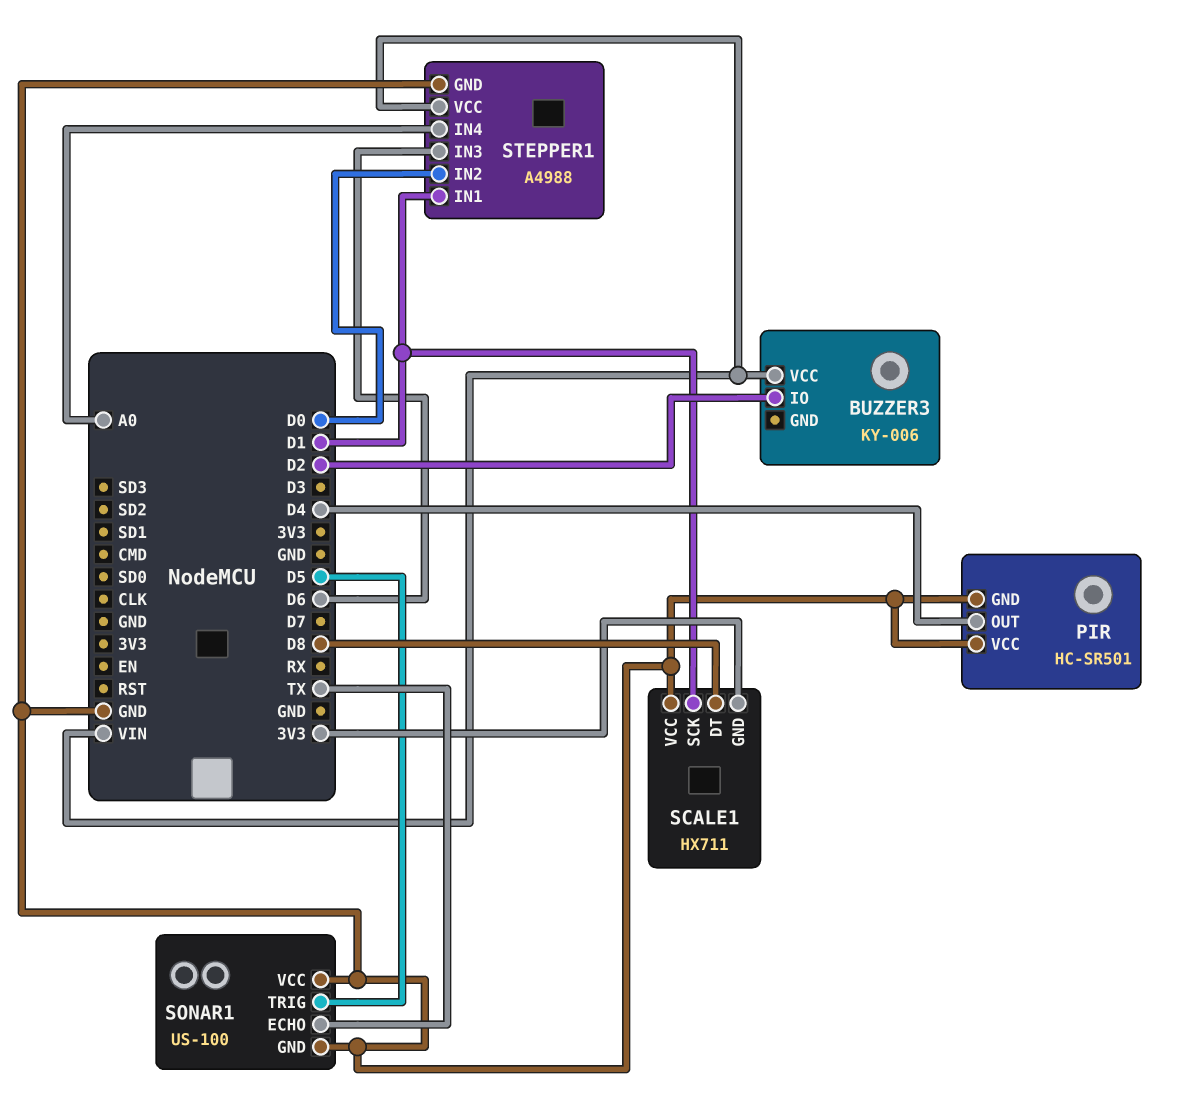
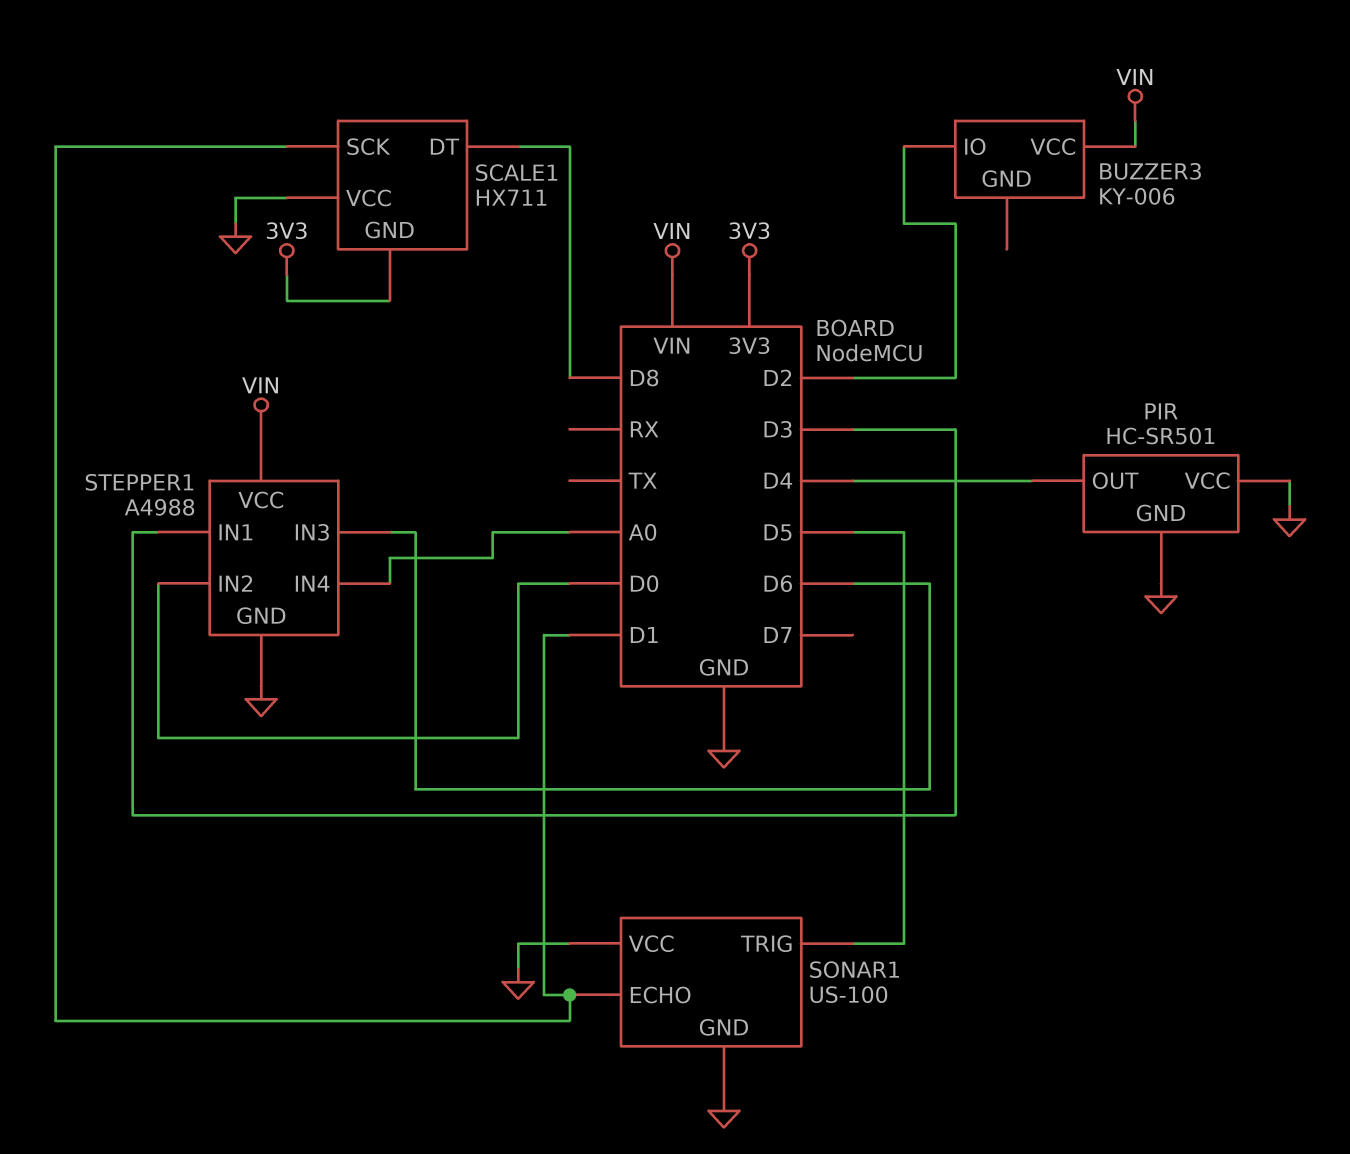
SONAR1 pin ECHO: TX -> D1
STEPPER1 pin IN1: D1 -> D3

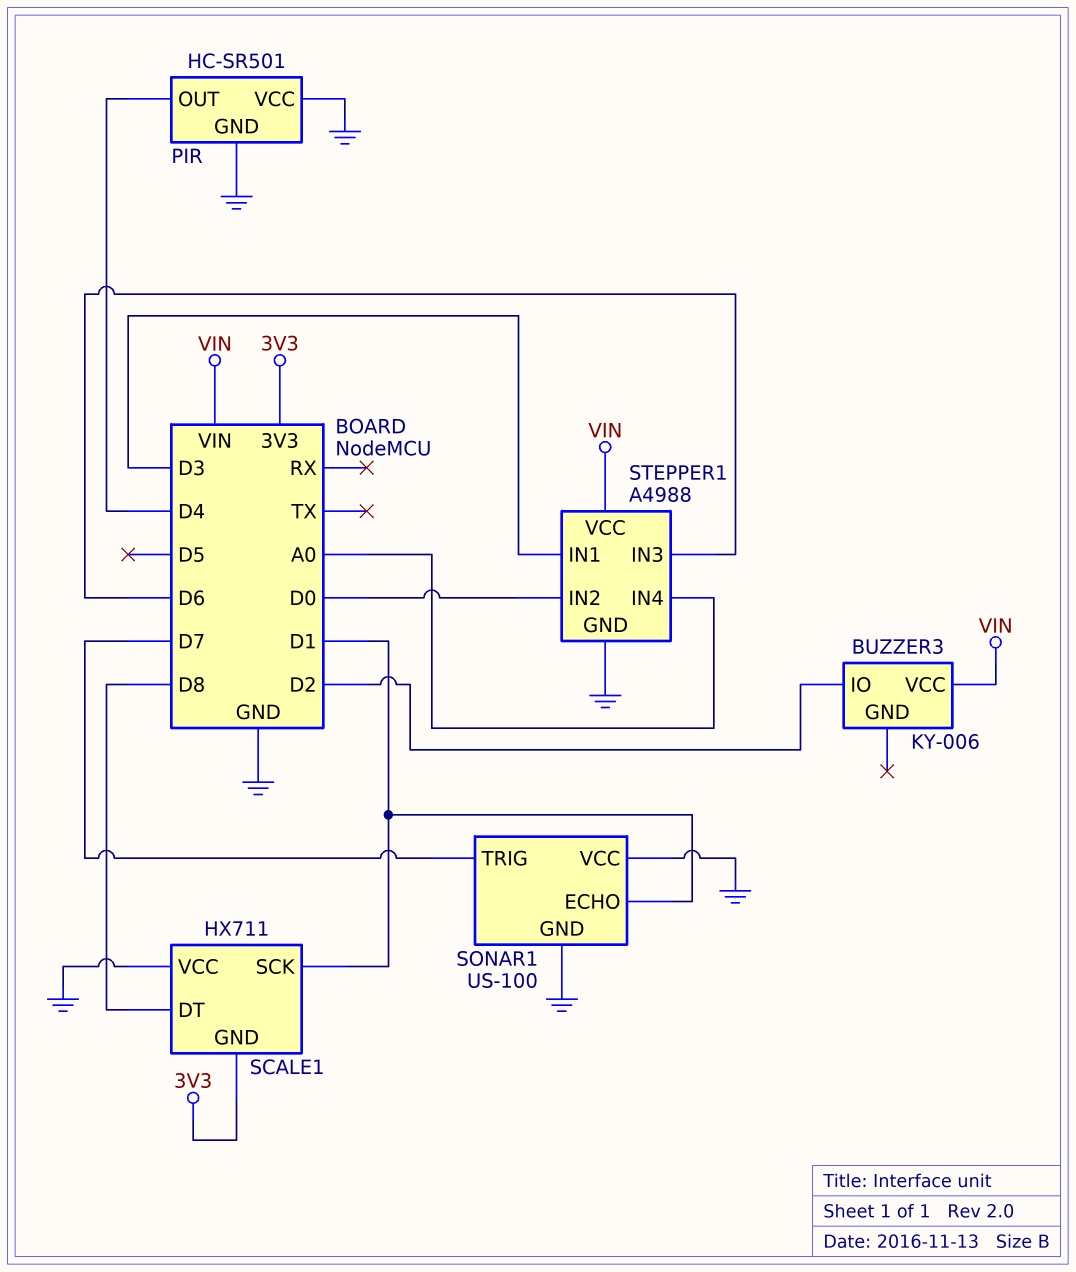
SONAR1 pin TRIG: D5 -> D7

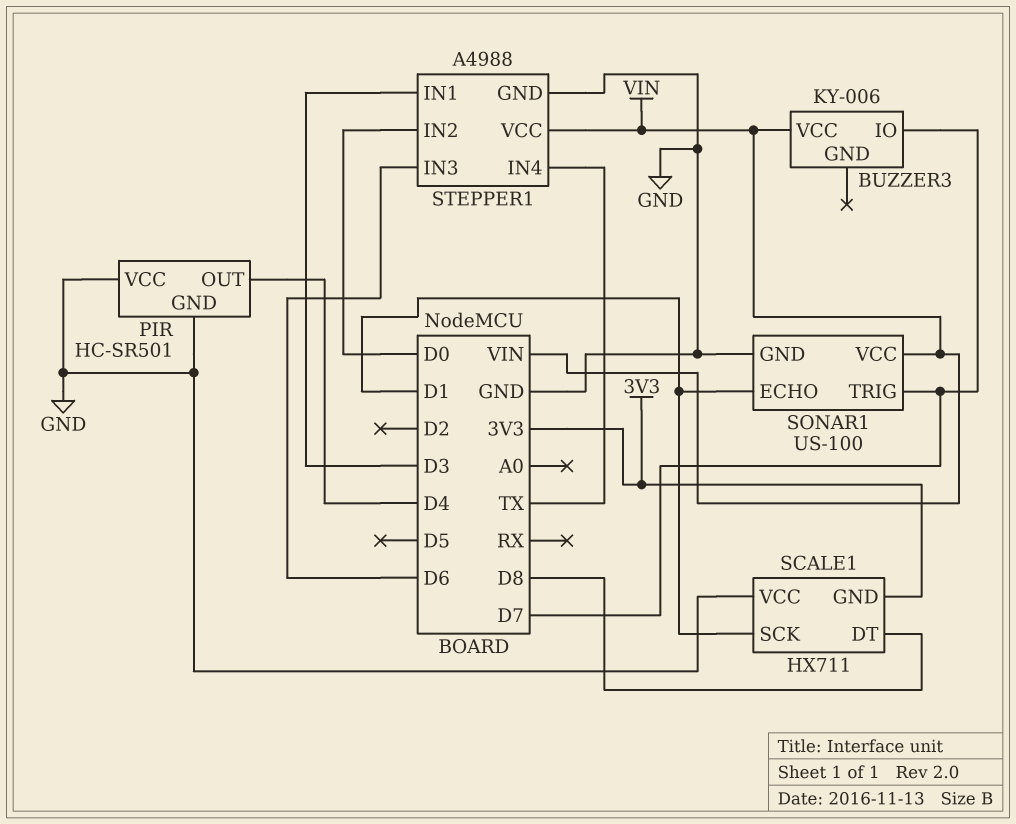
BUZZER3 pin IO: D2 -> D7
SONAR1 pin VCC: GND -> VIN
STEPPER1 pin IN4: A0 -> TX

